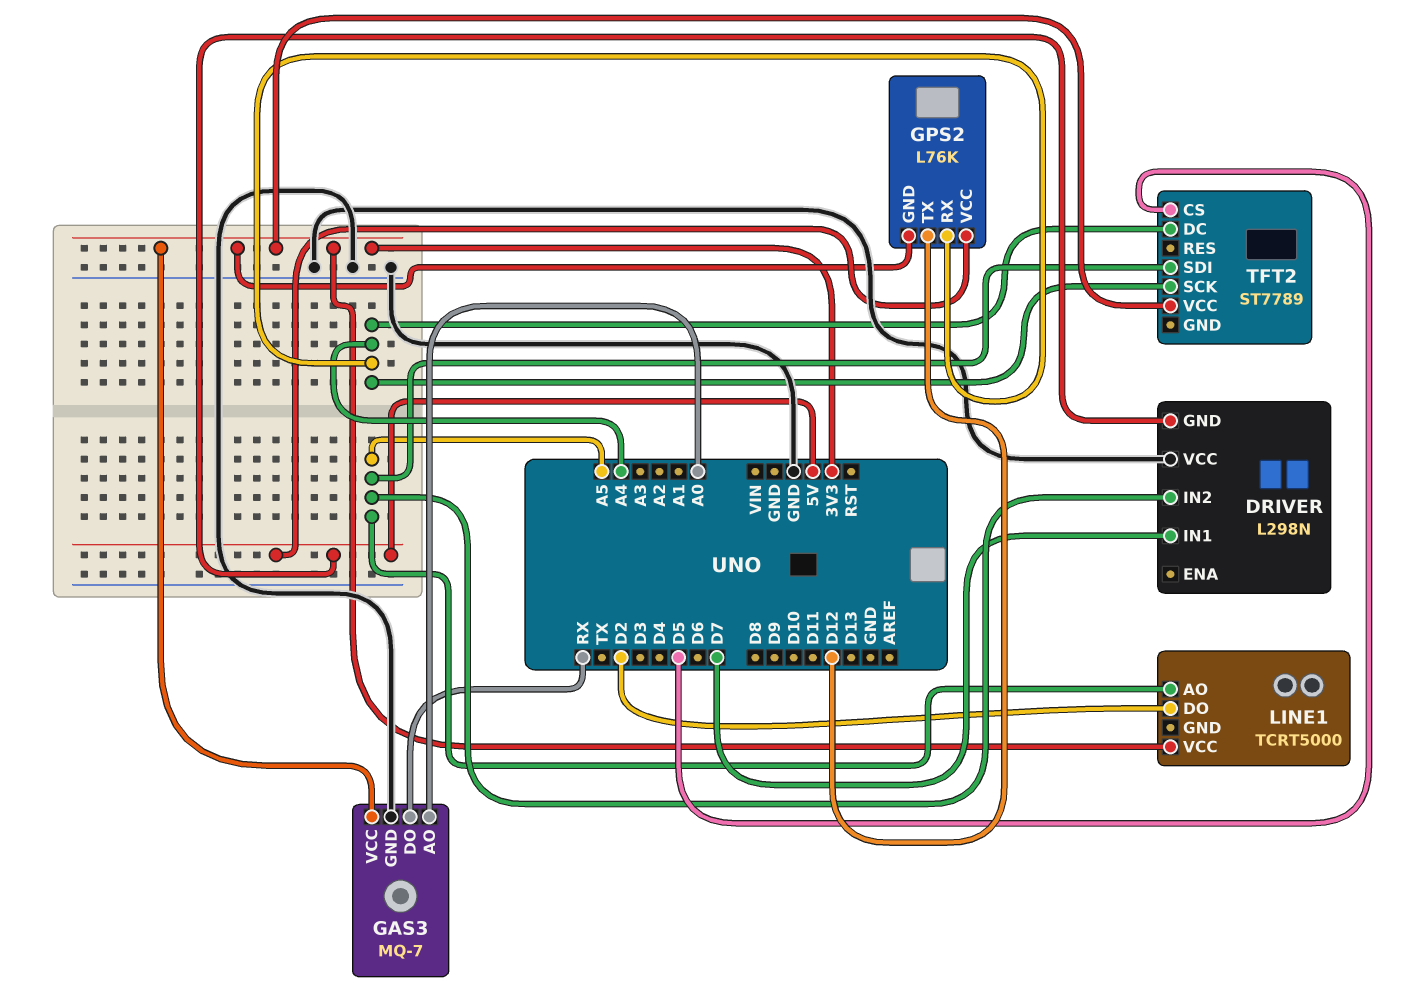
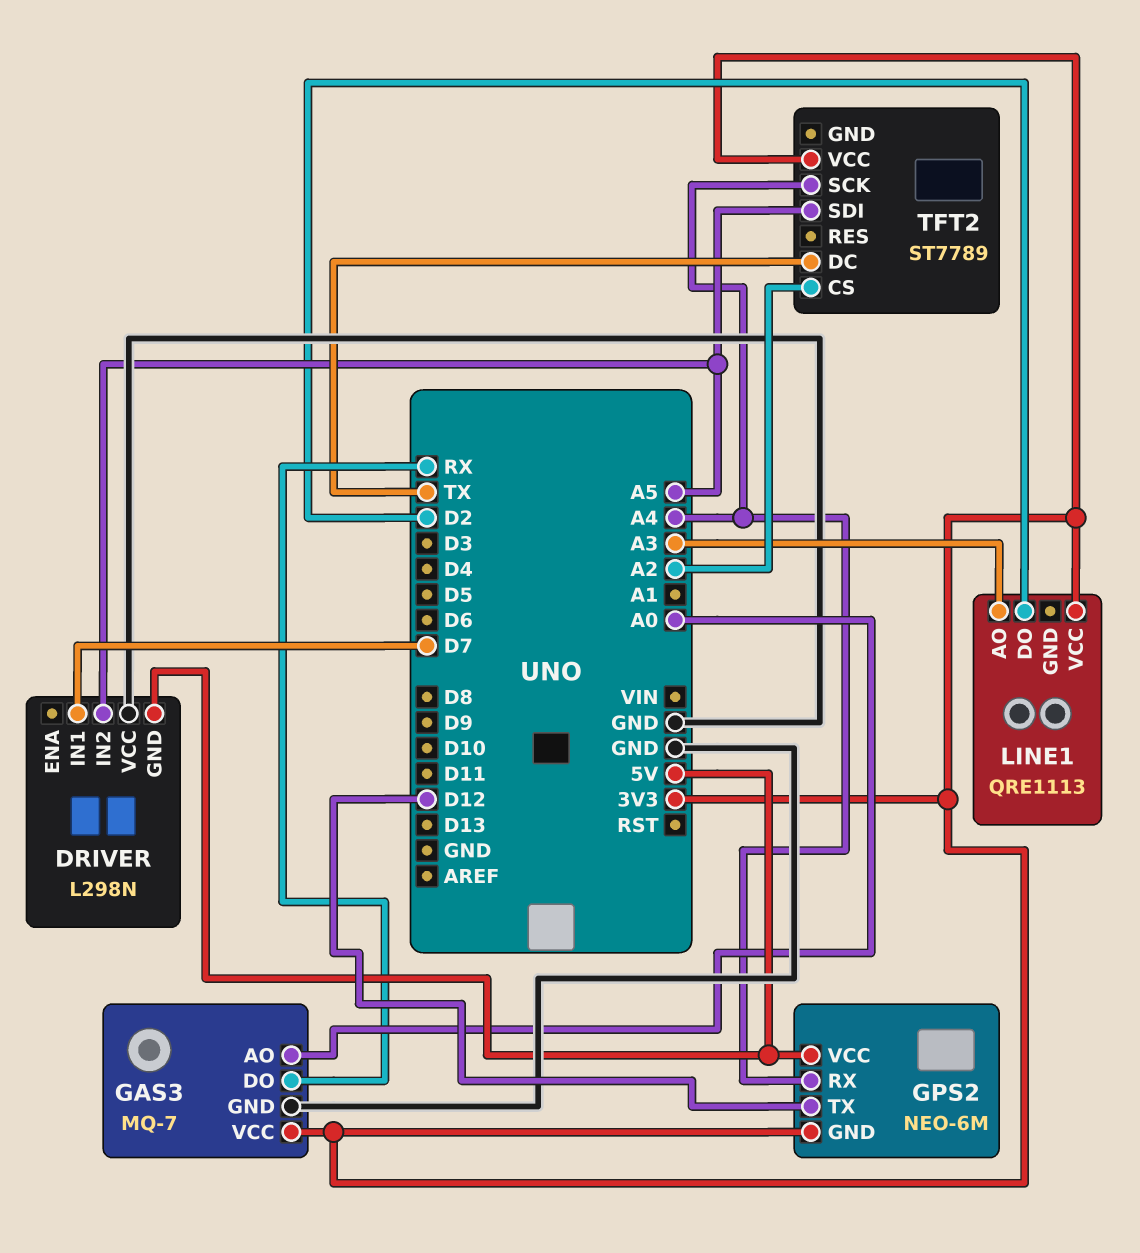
GPS2: L76K -> NEO-6M
LINE1: TCRT5000 -> QRE1113
LINE1 pin AO: A5 -> A3
TFT2 pin CS: D5 -> A2
TFT2 pin DC: A4 -> TX

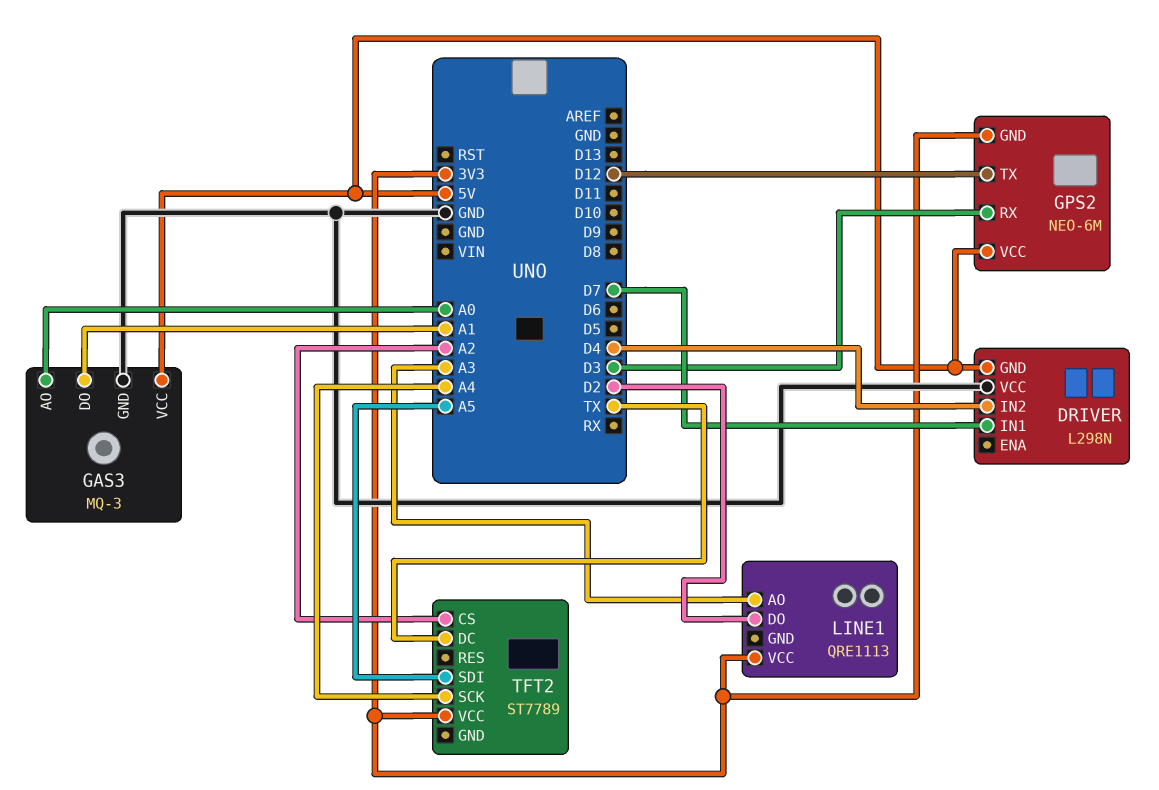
DRIVER pin IN2: A5 -> D4
GAS3: MQ-7 -> MQ-3
GAS3 pin DO: RX -> A1
GAS3 pin VCC: 3V3 -> 5V
GPS2 pin RX: A4 -> D3

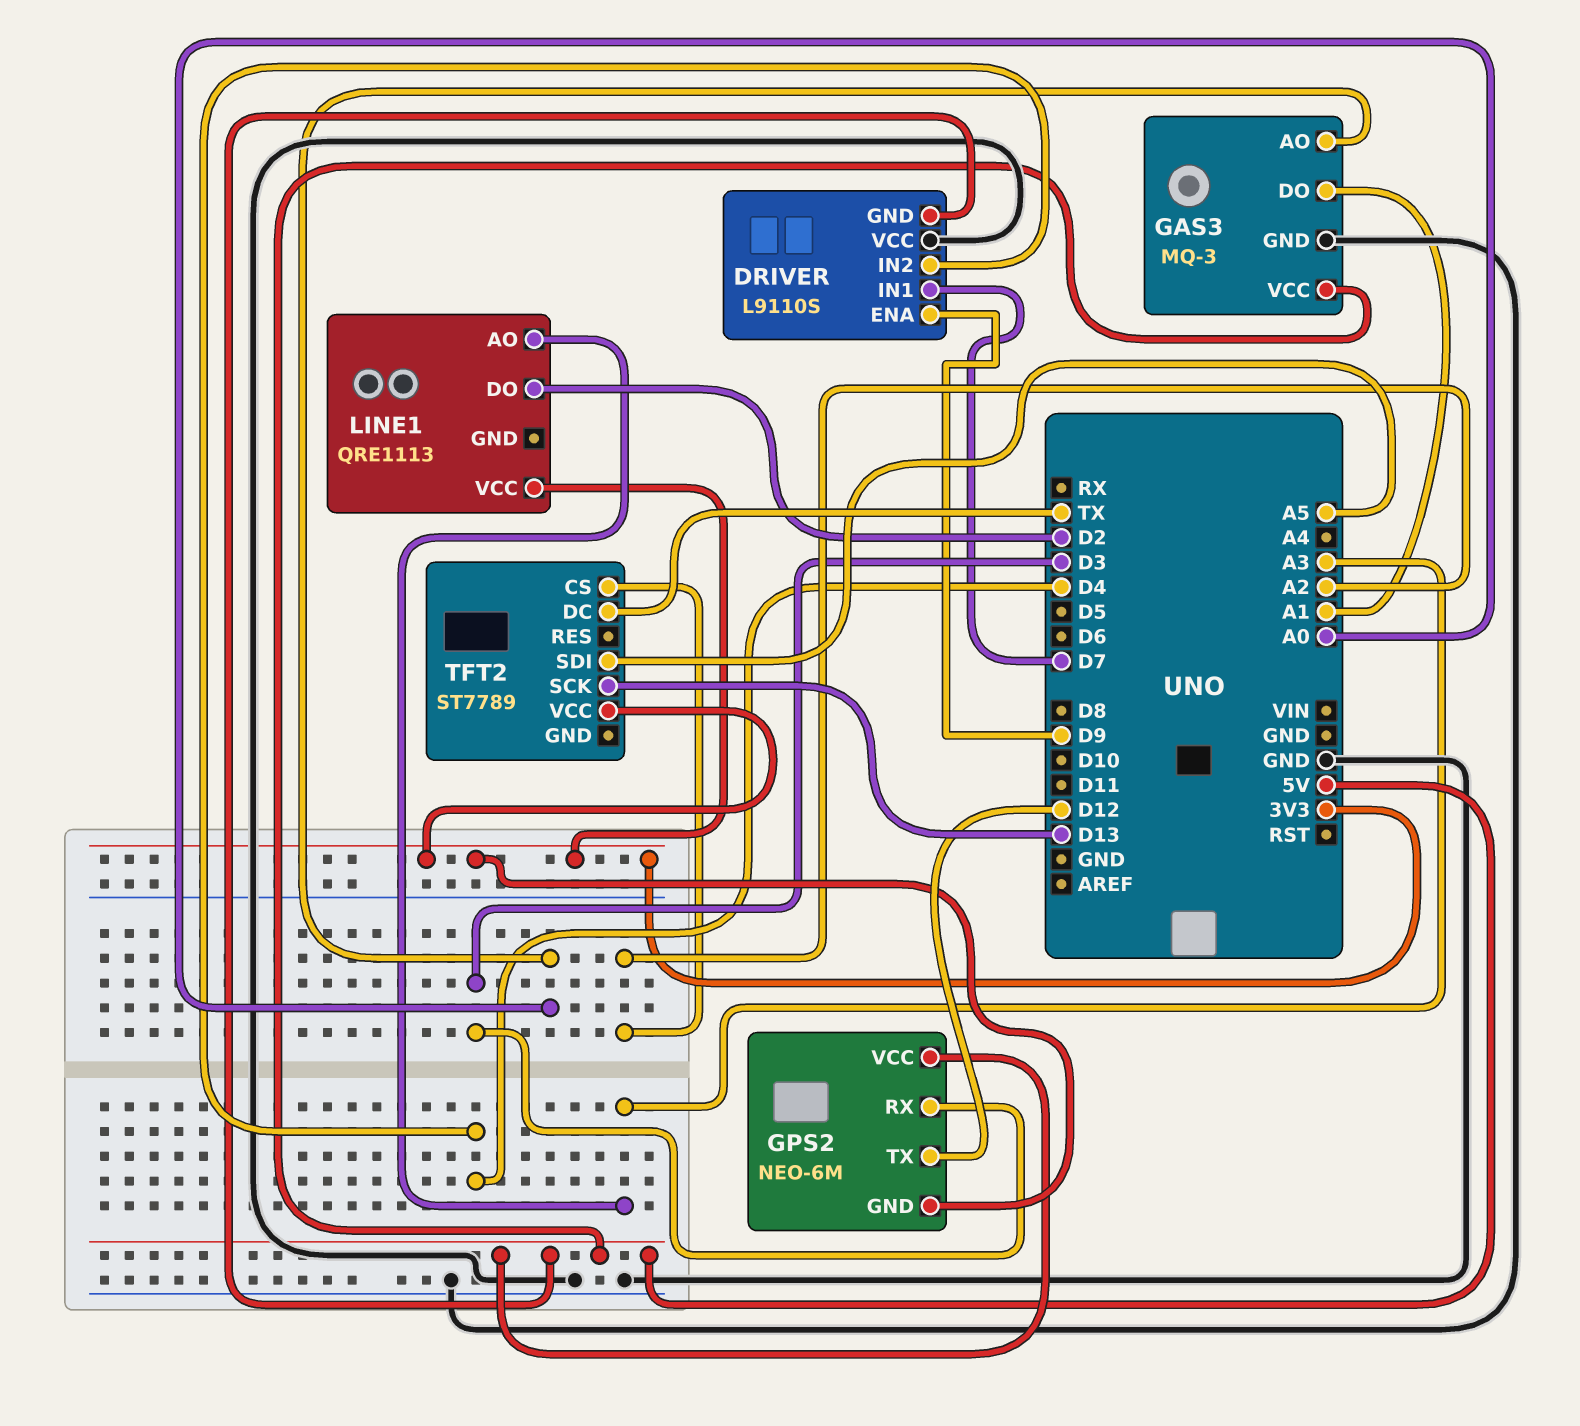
DRIVER: L298N -> L9110S
DRIVER pin ENA: none -> D9
TFT2 pin SCK: A4 -> D13

